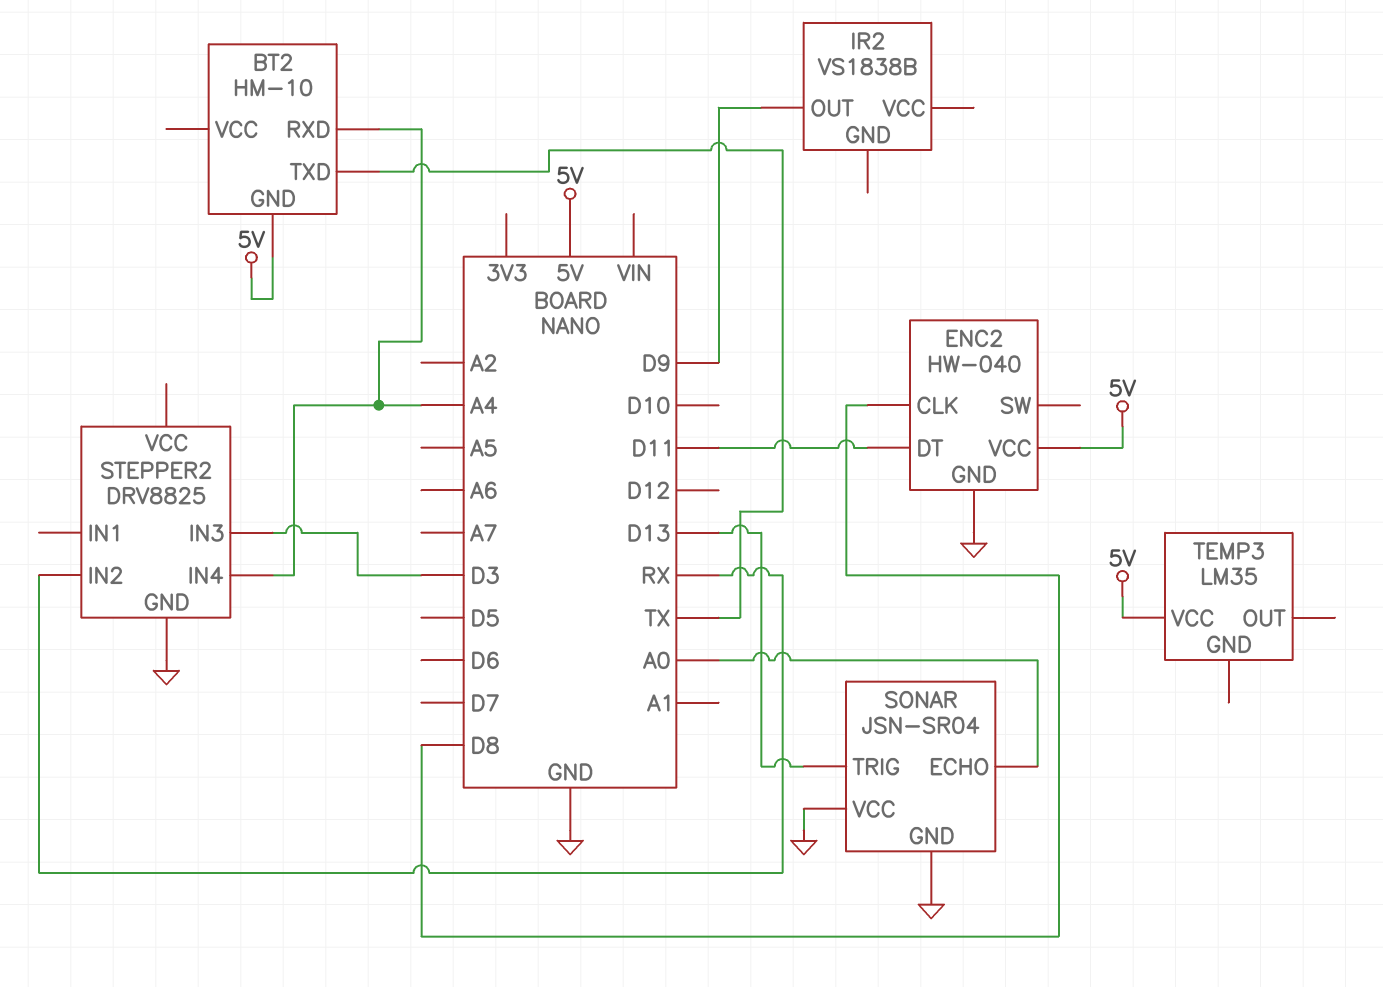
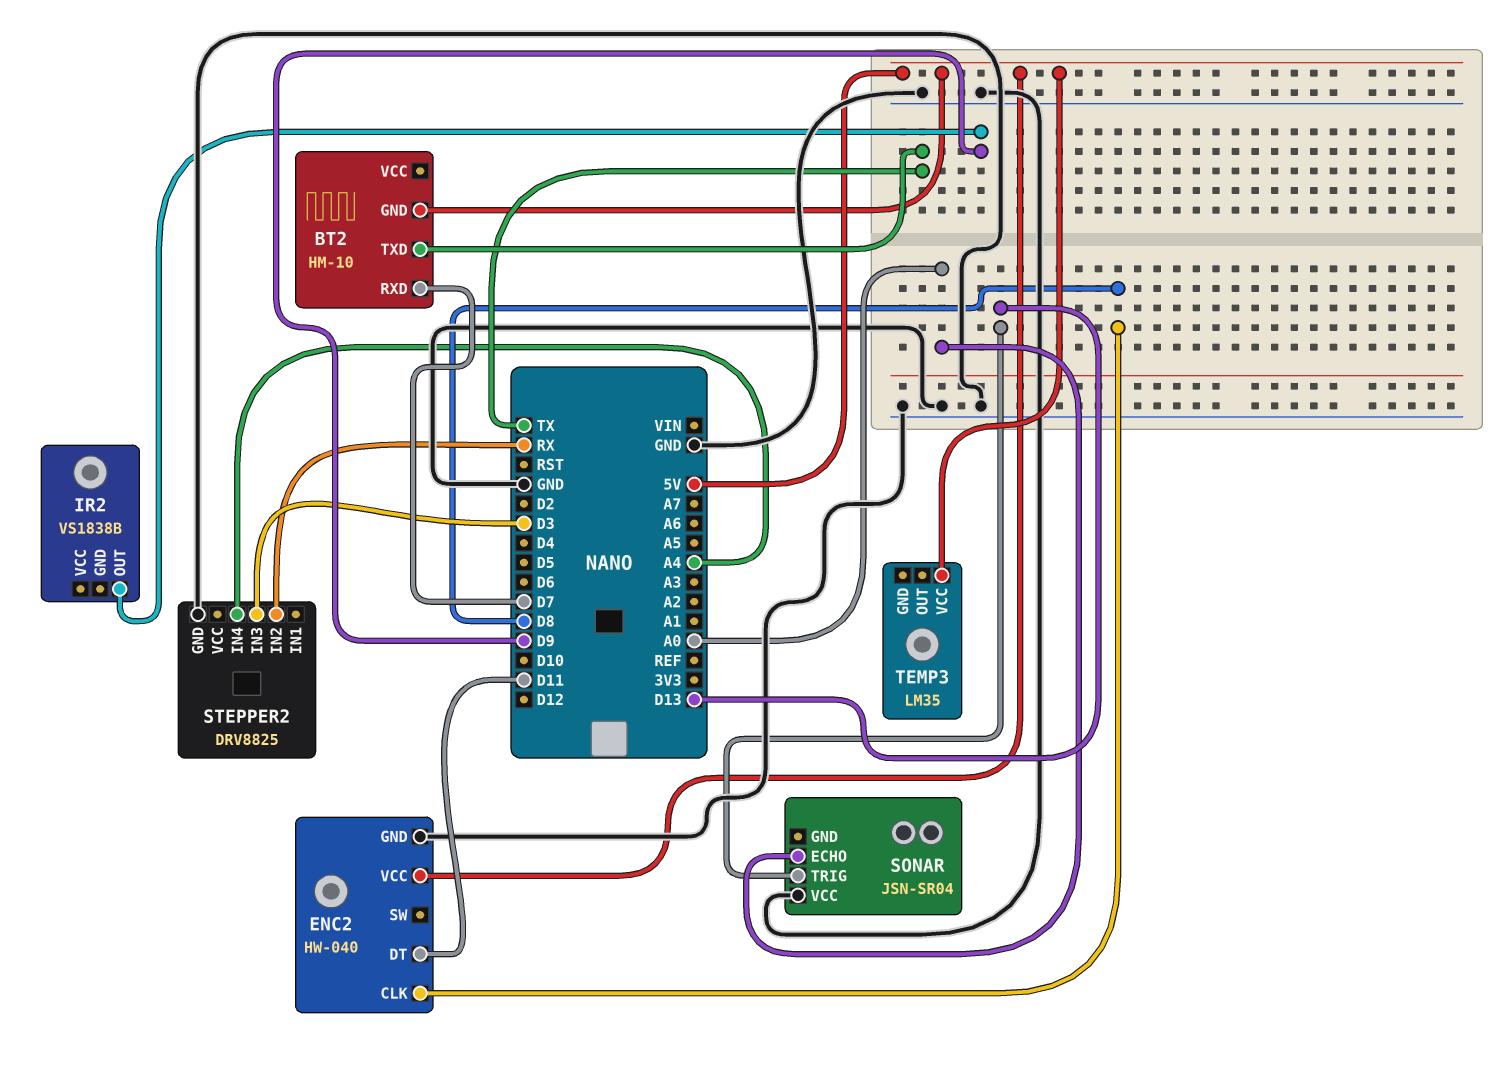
BT2 pin RXD: A4 -> D7
SONAR pin GND: GND -> none

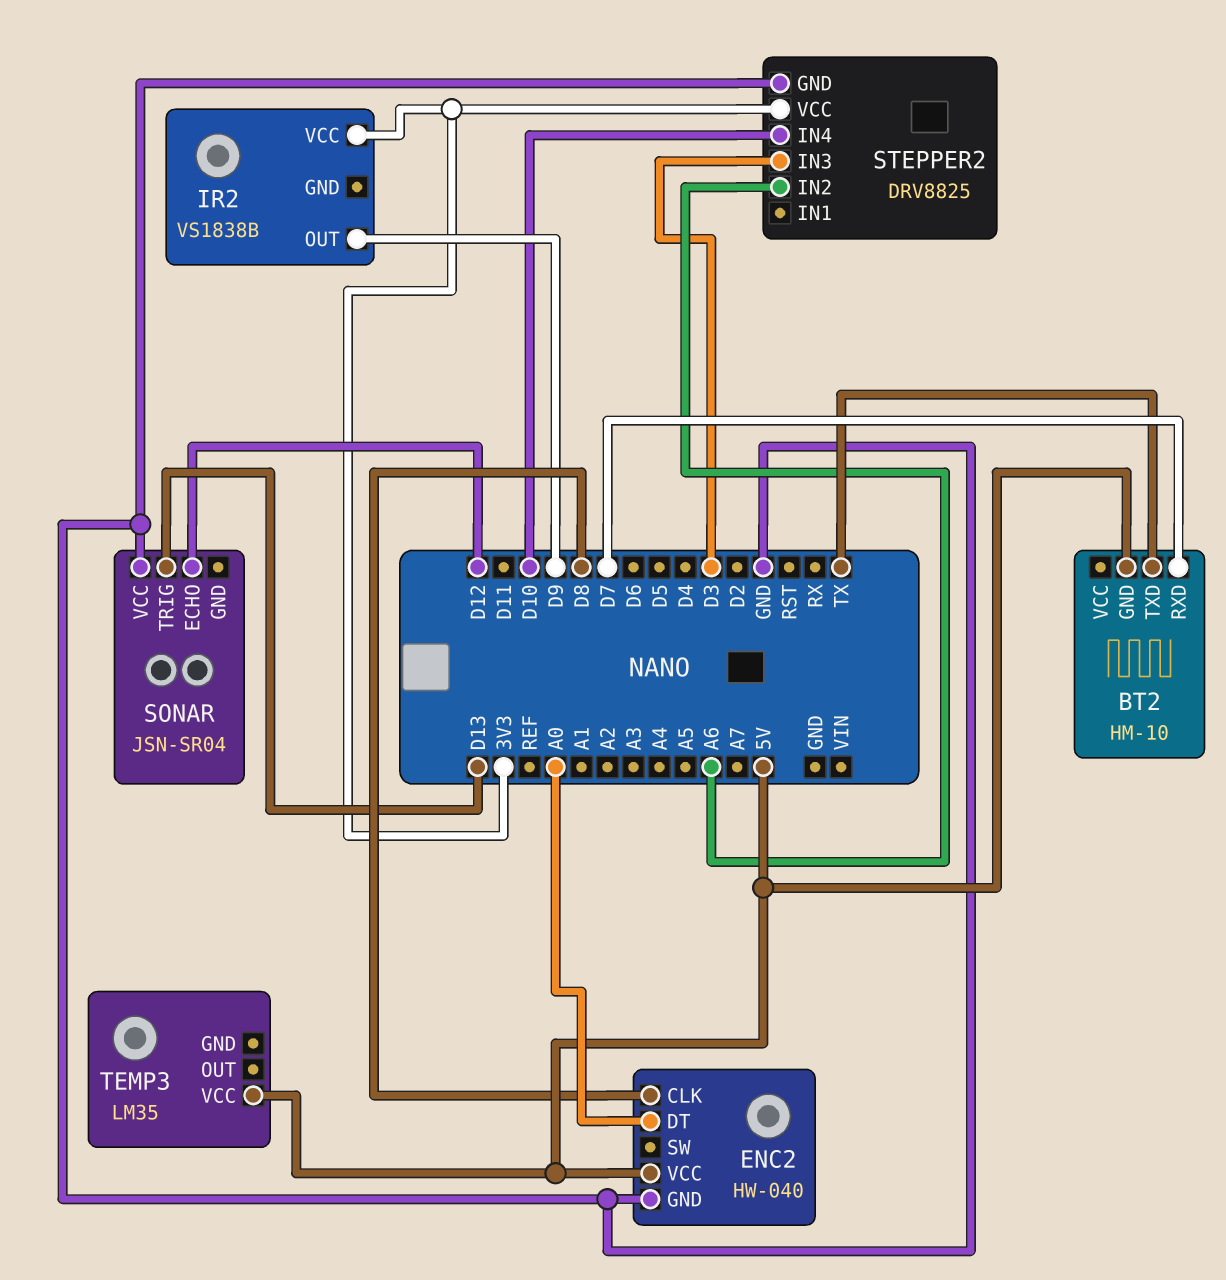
ENC2 pin DT: D11 -> A0
IR2 pin VCC: none -> 3V3
SONAR pin ECHO: A0 -> D12
STEPPER2 pin IN2: RX -> A6
STEPPER2 pin IN4: A4 -> D10
STEPPER2 pin VCC: none -> 3V3

